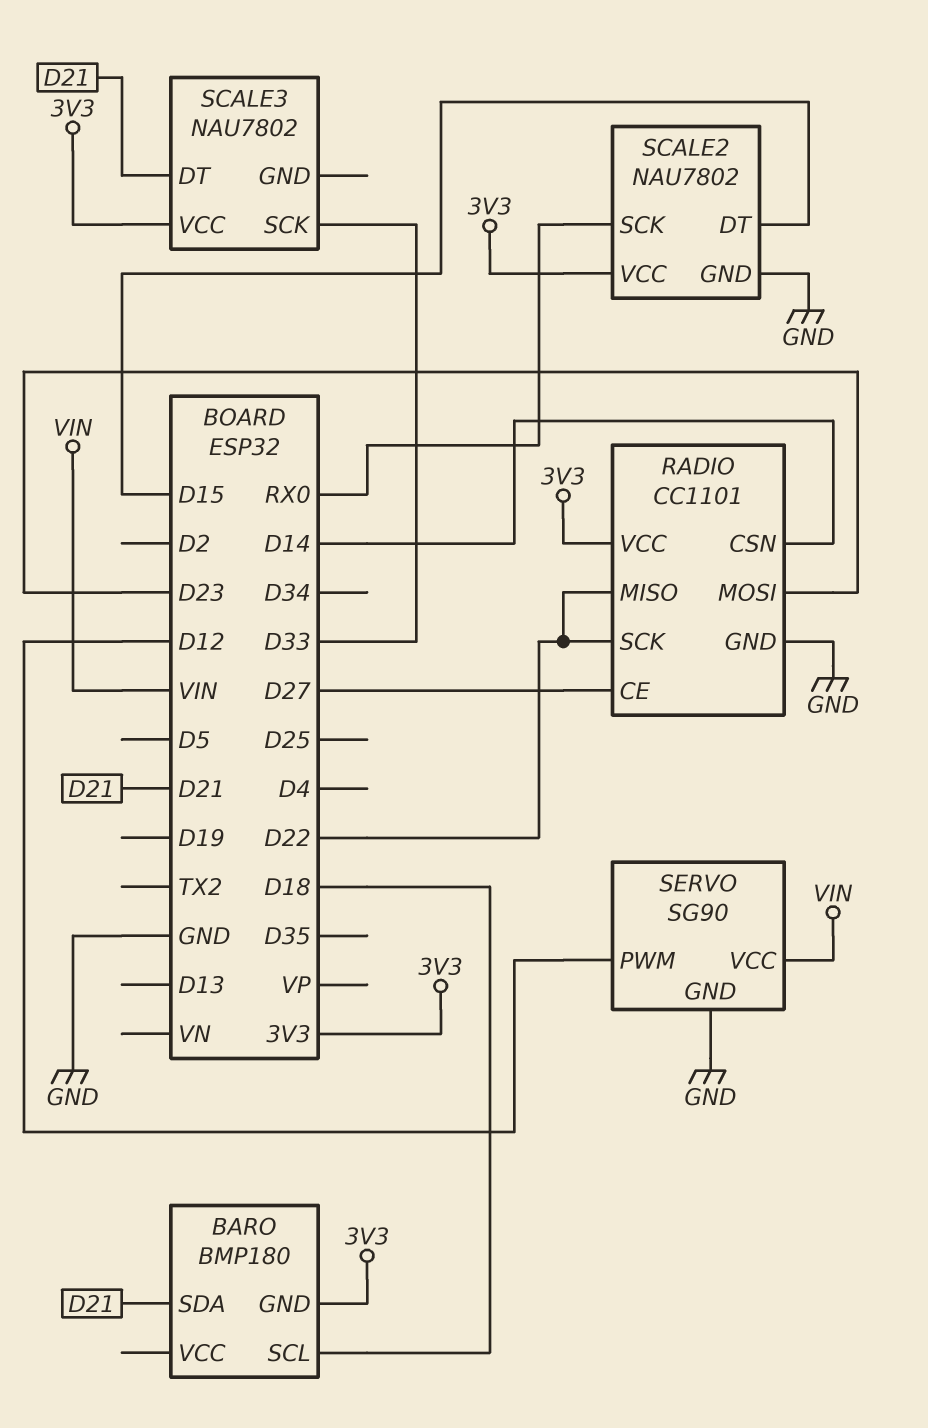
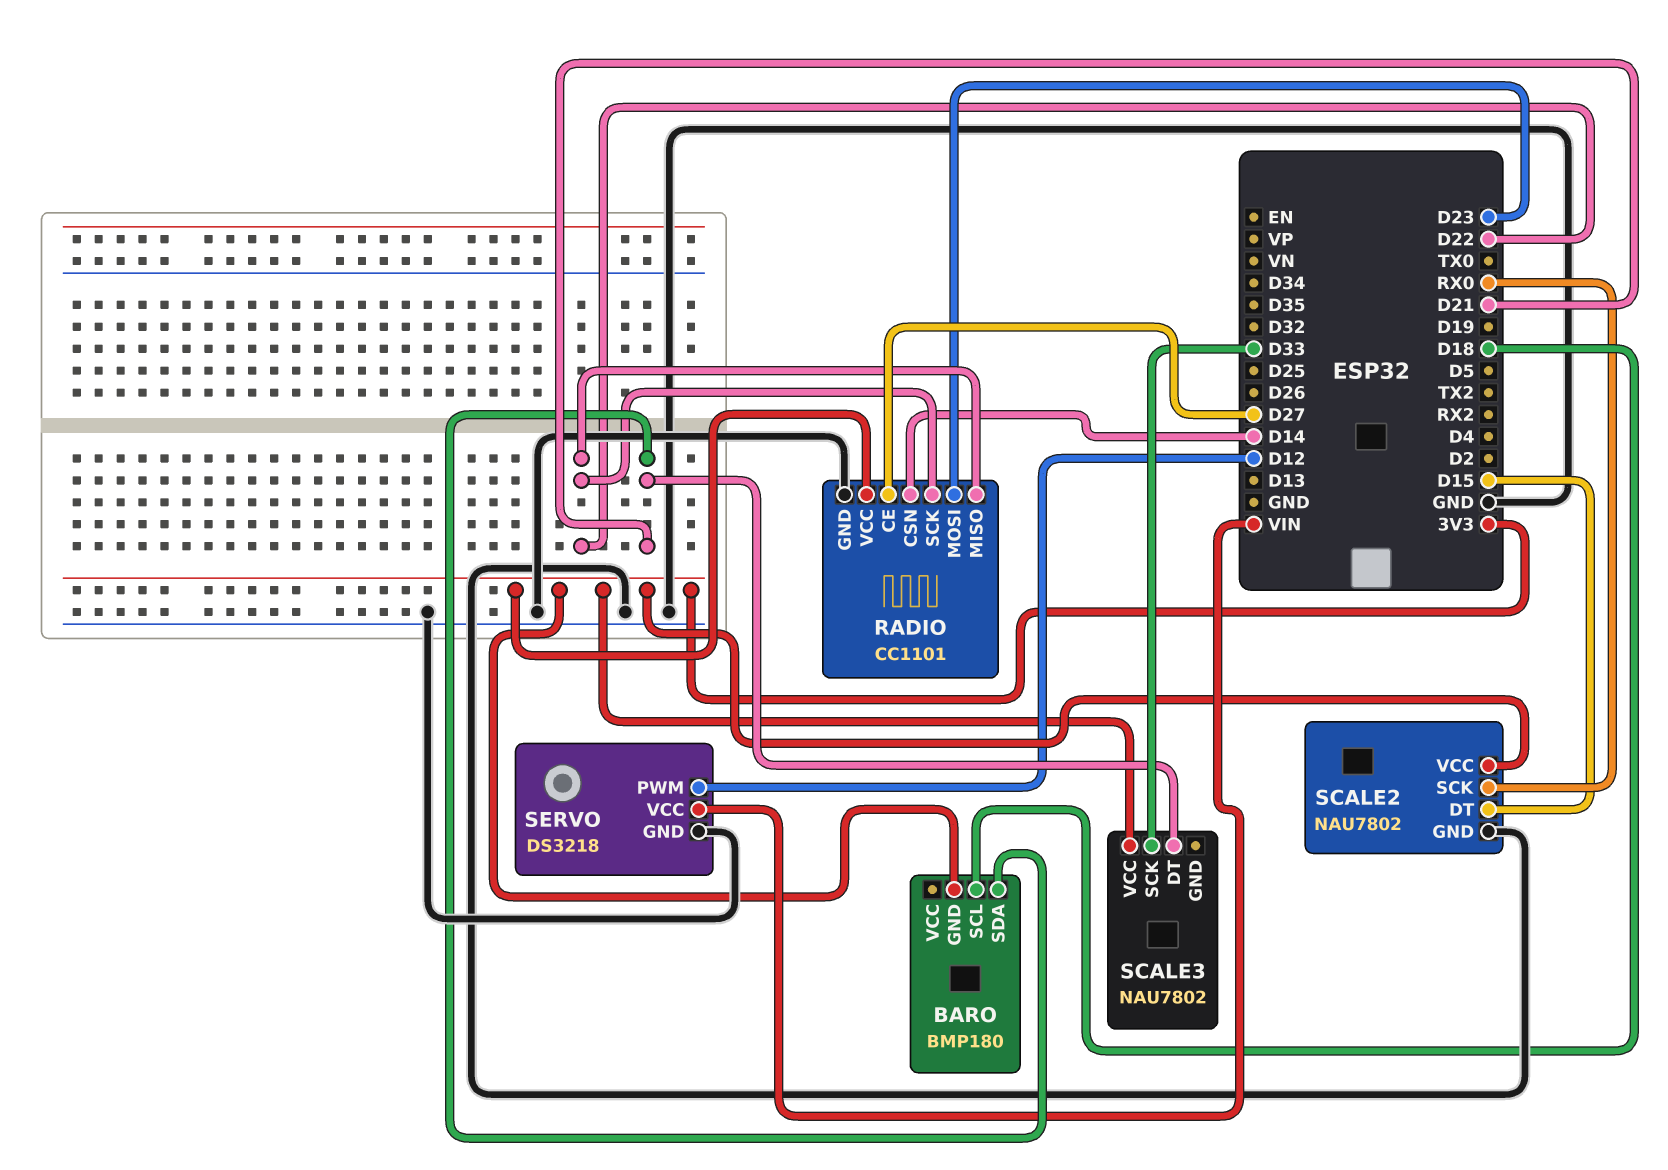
SERVO: SG90 -> DS3218

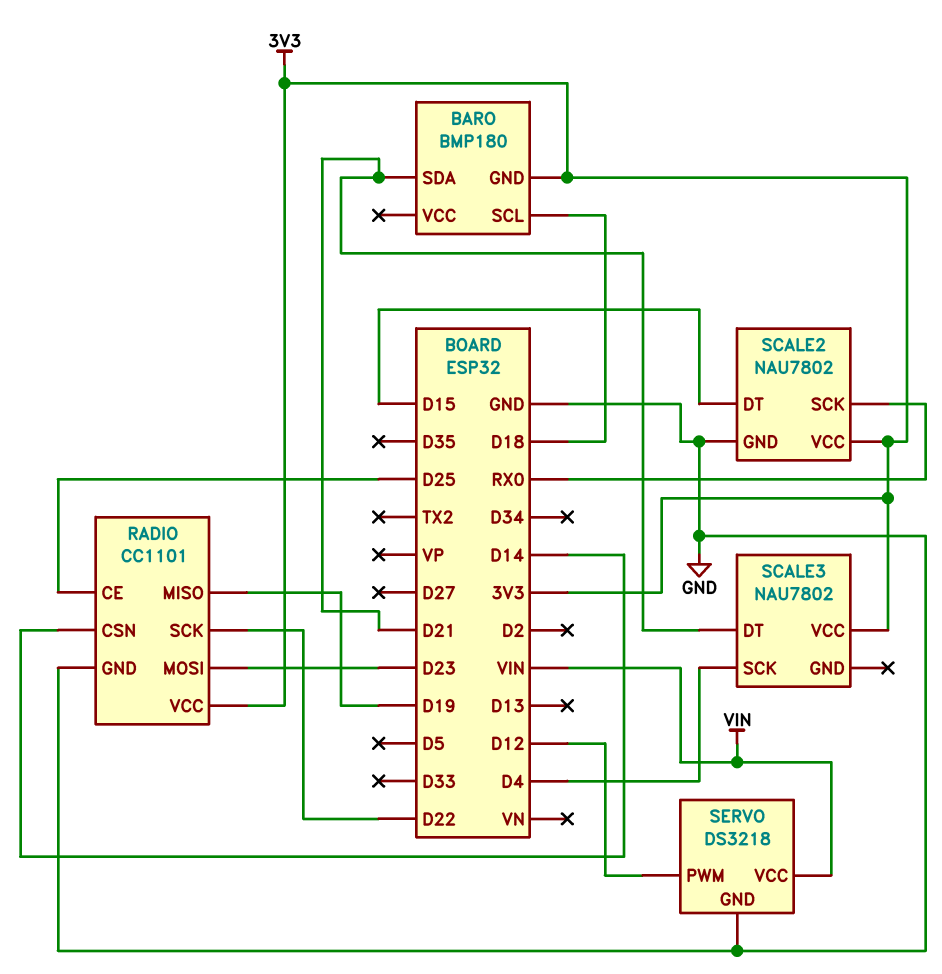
RADIO pin CE: D27 -> D25
RADIO pin MISO: D22 -> D19
SCALE3 pin SCK: D33 -> D4

